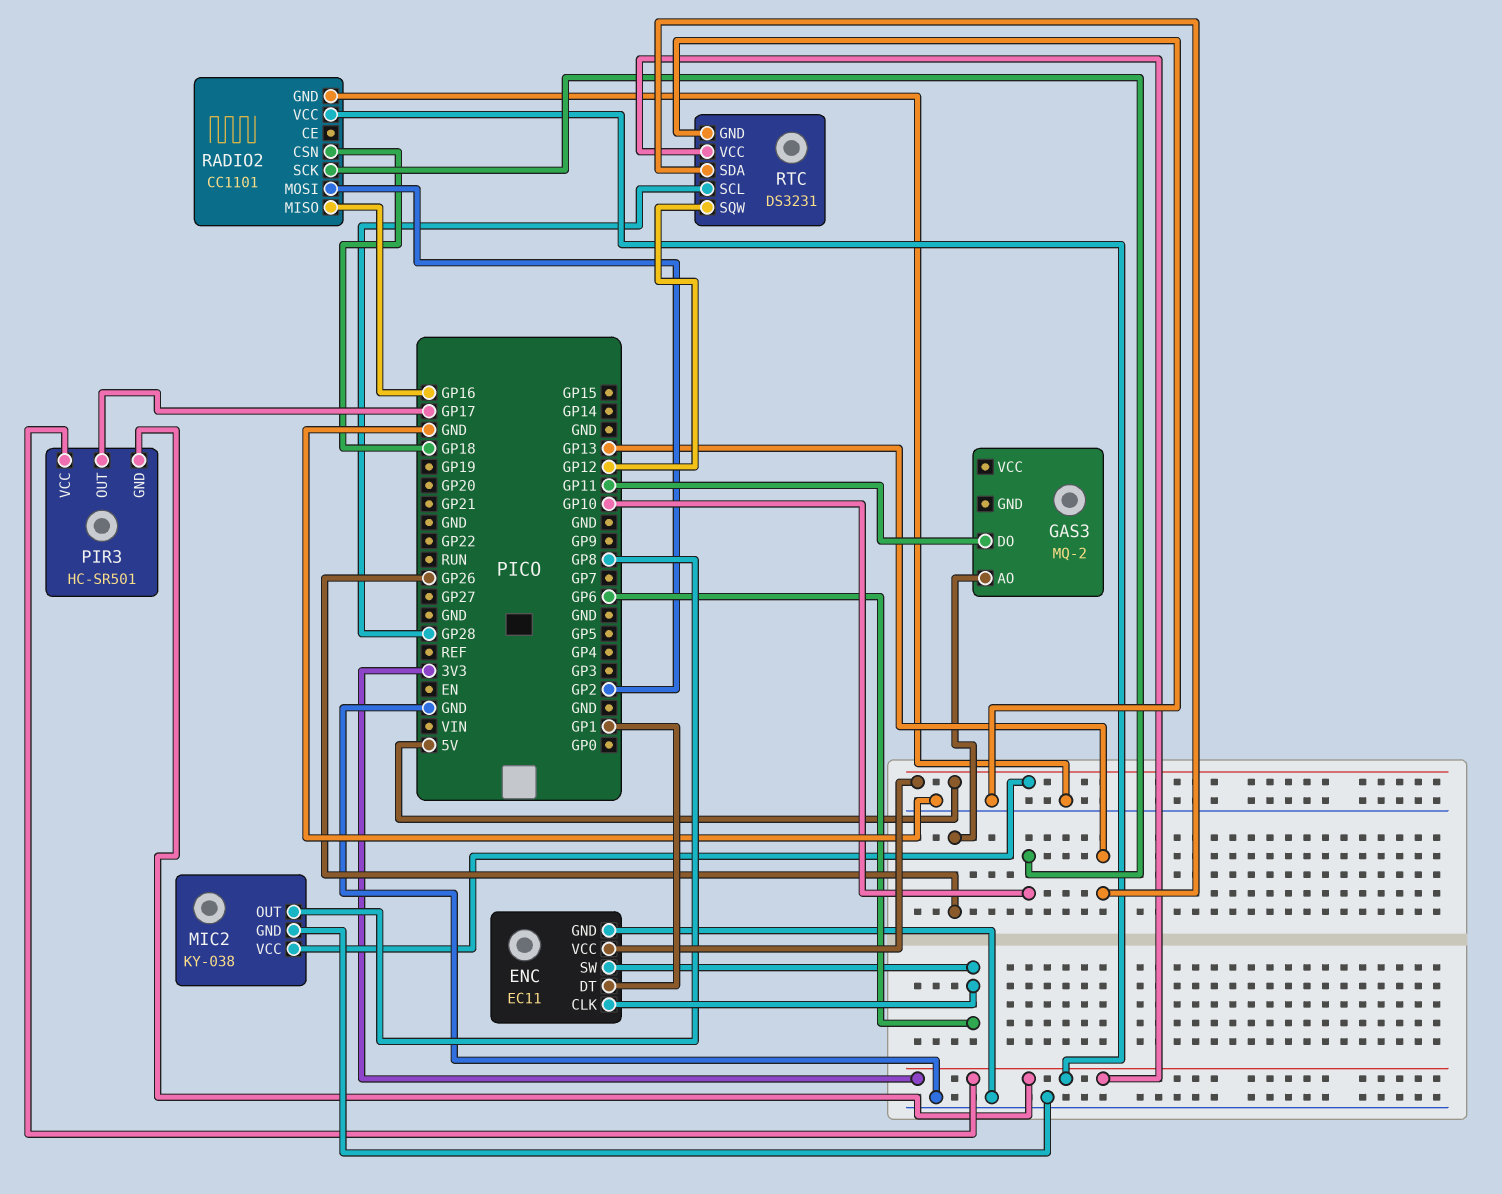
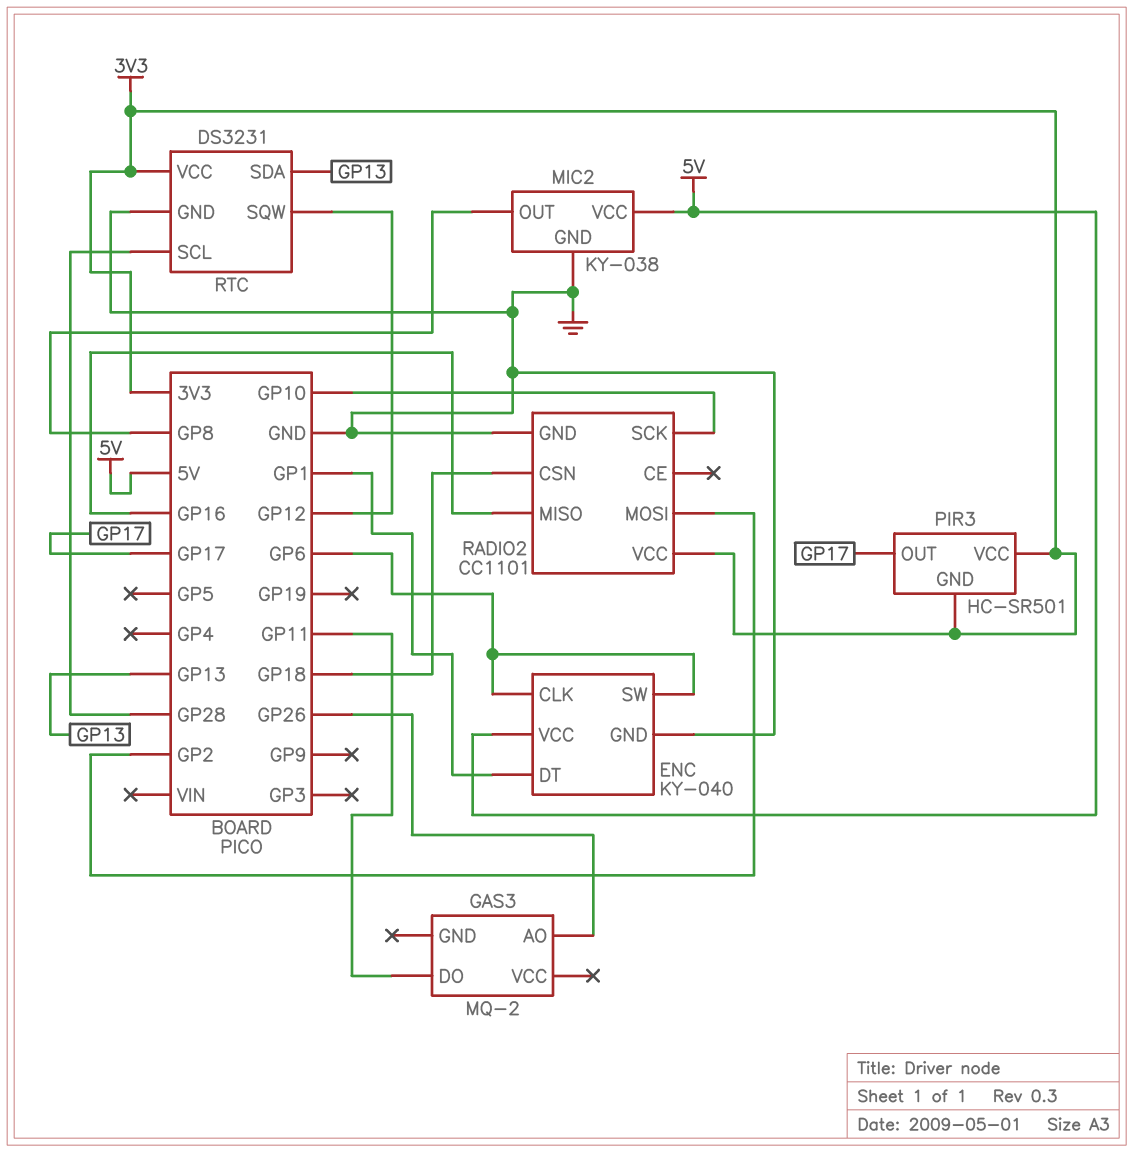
ENC: EC11 -> KY-040

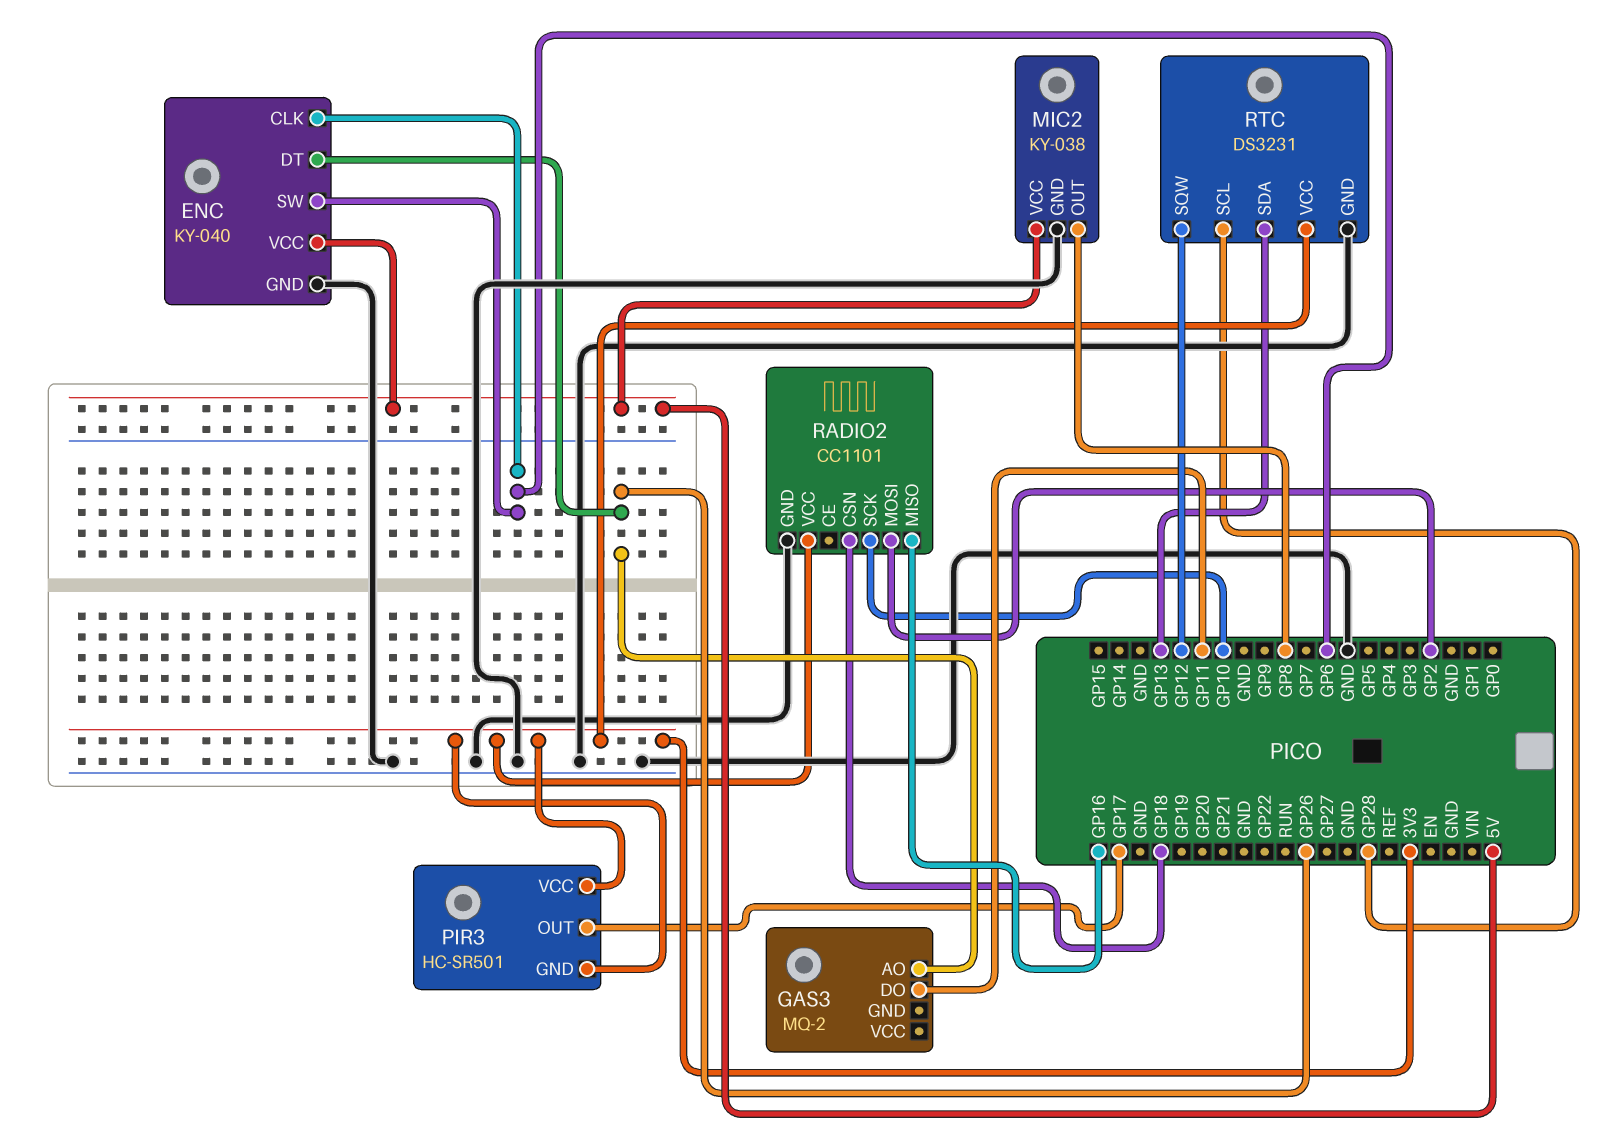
ENC pin DT: GP1 -> GP26

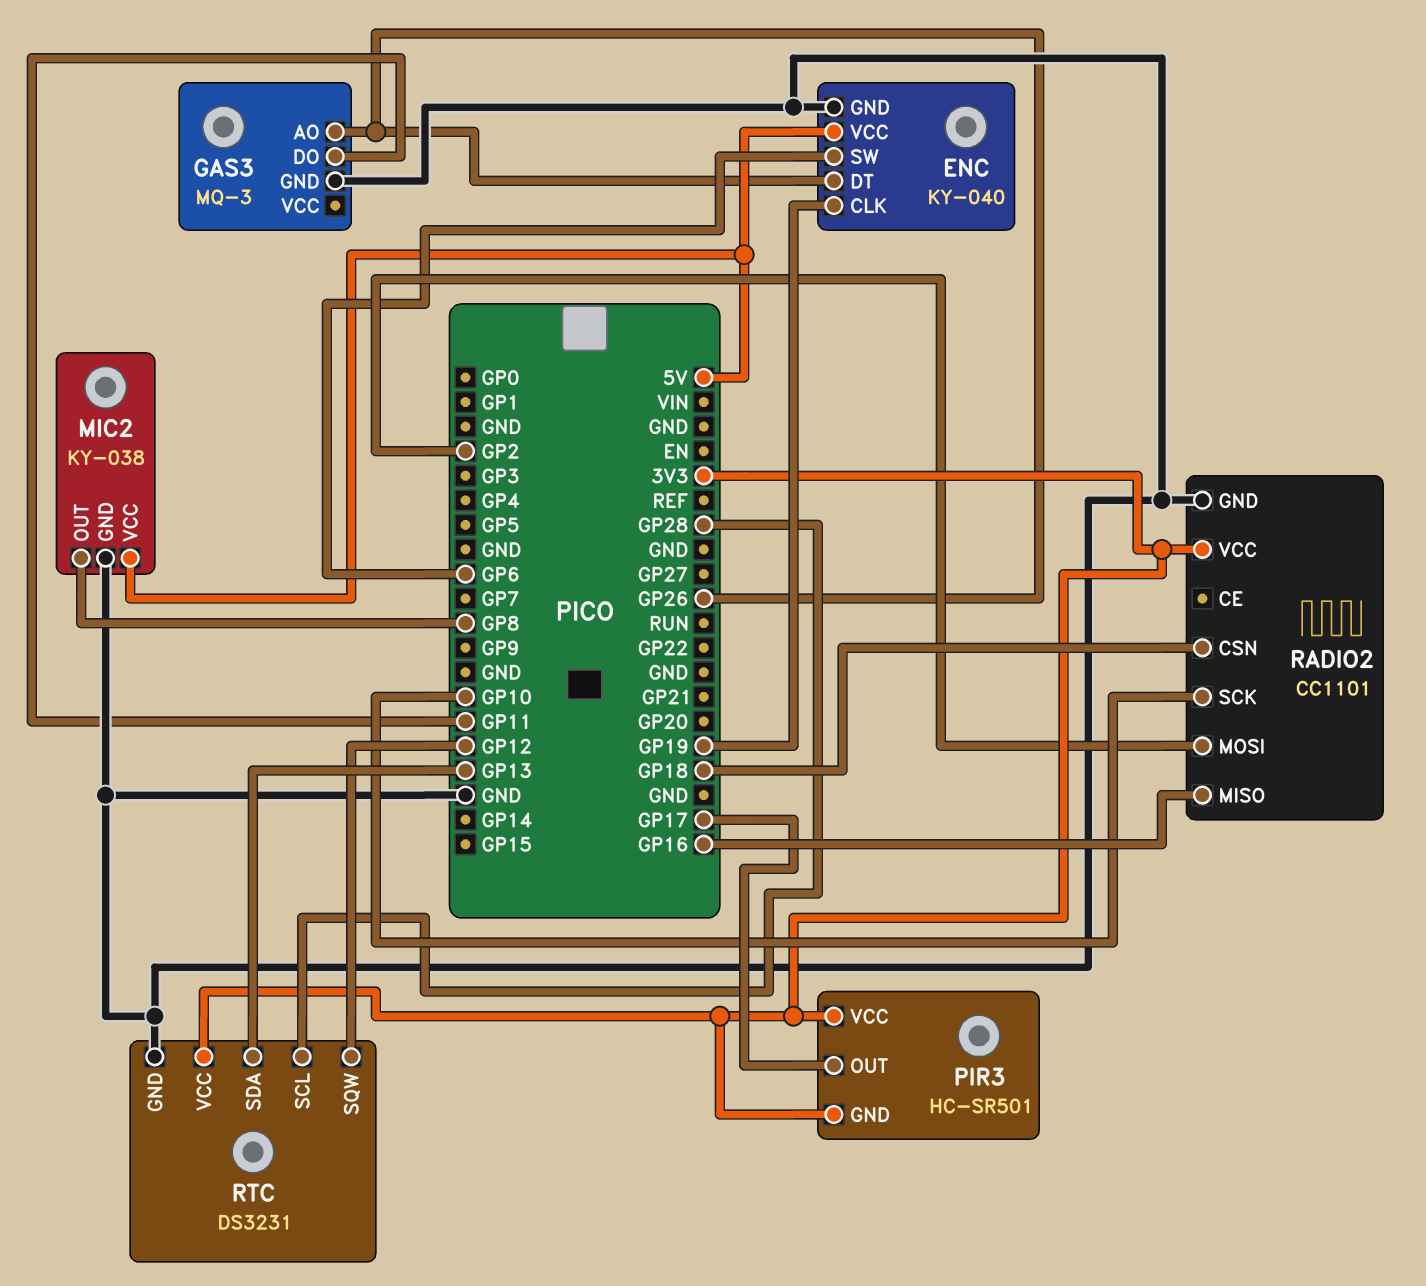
ENC pin CLK: GP6 -> GP19
GAS3: MQ-2 -> MQ-3
GAS3 pin GND: none -> GND

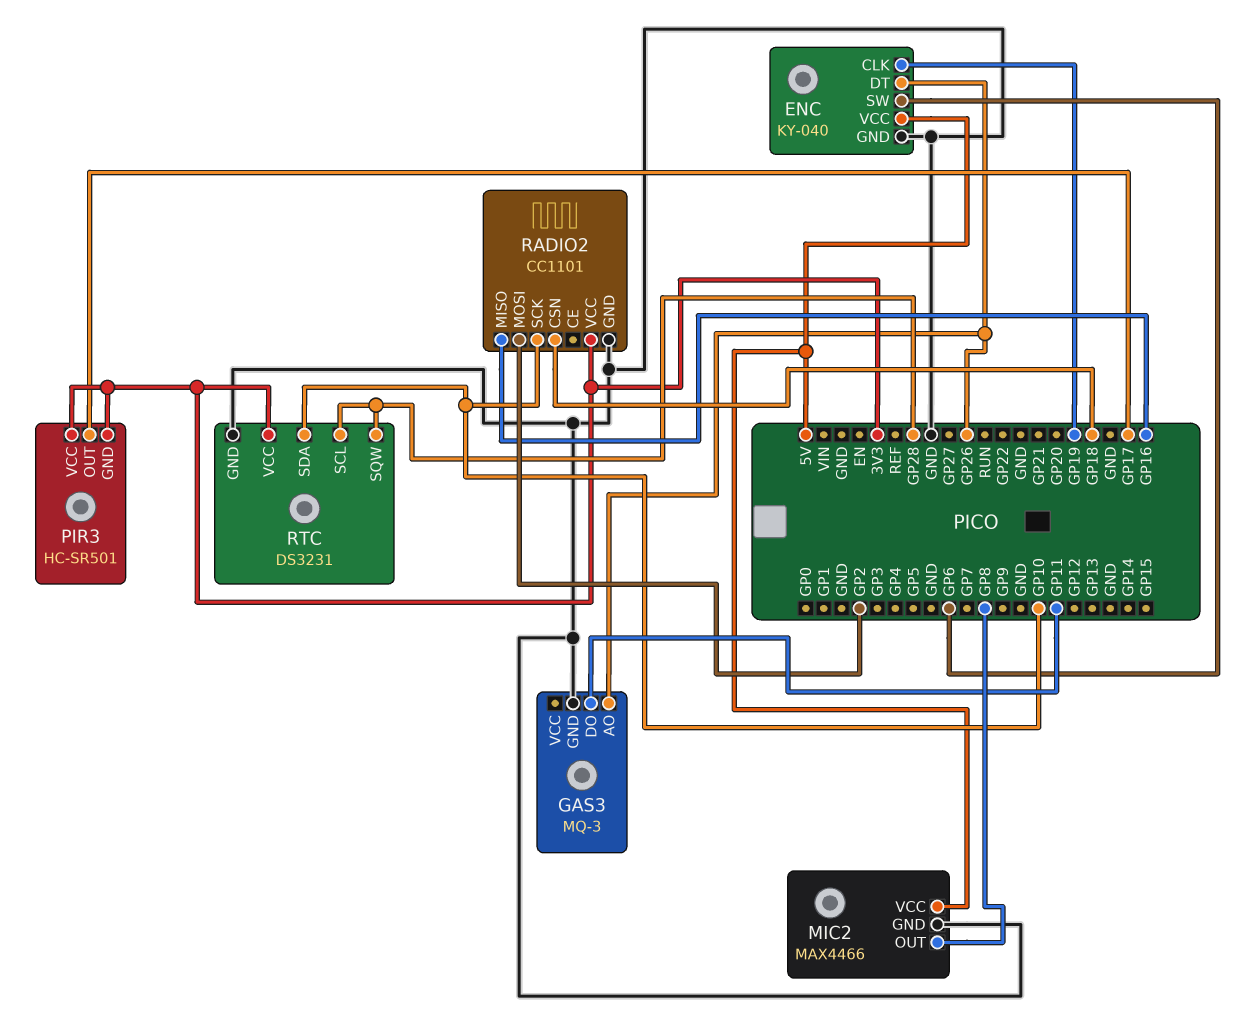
MIC2: KY-038 -> MAX4466
RTC pin SDA: GP13 -> GP10
RTC pin SQW: GP12 -> GP28

